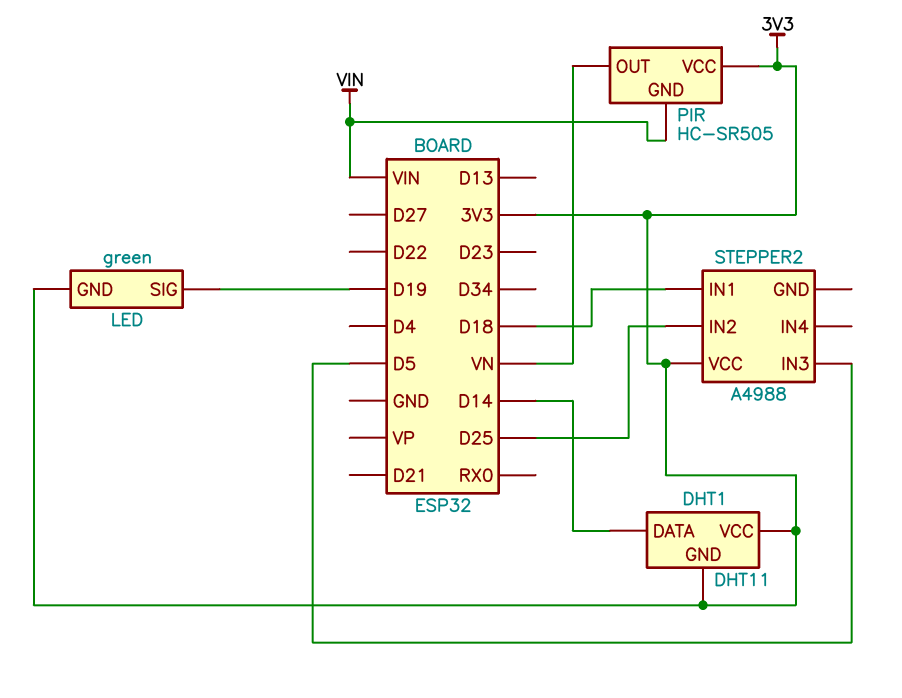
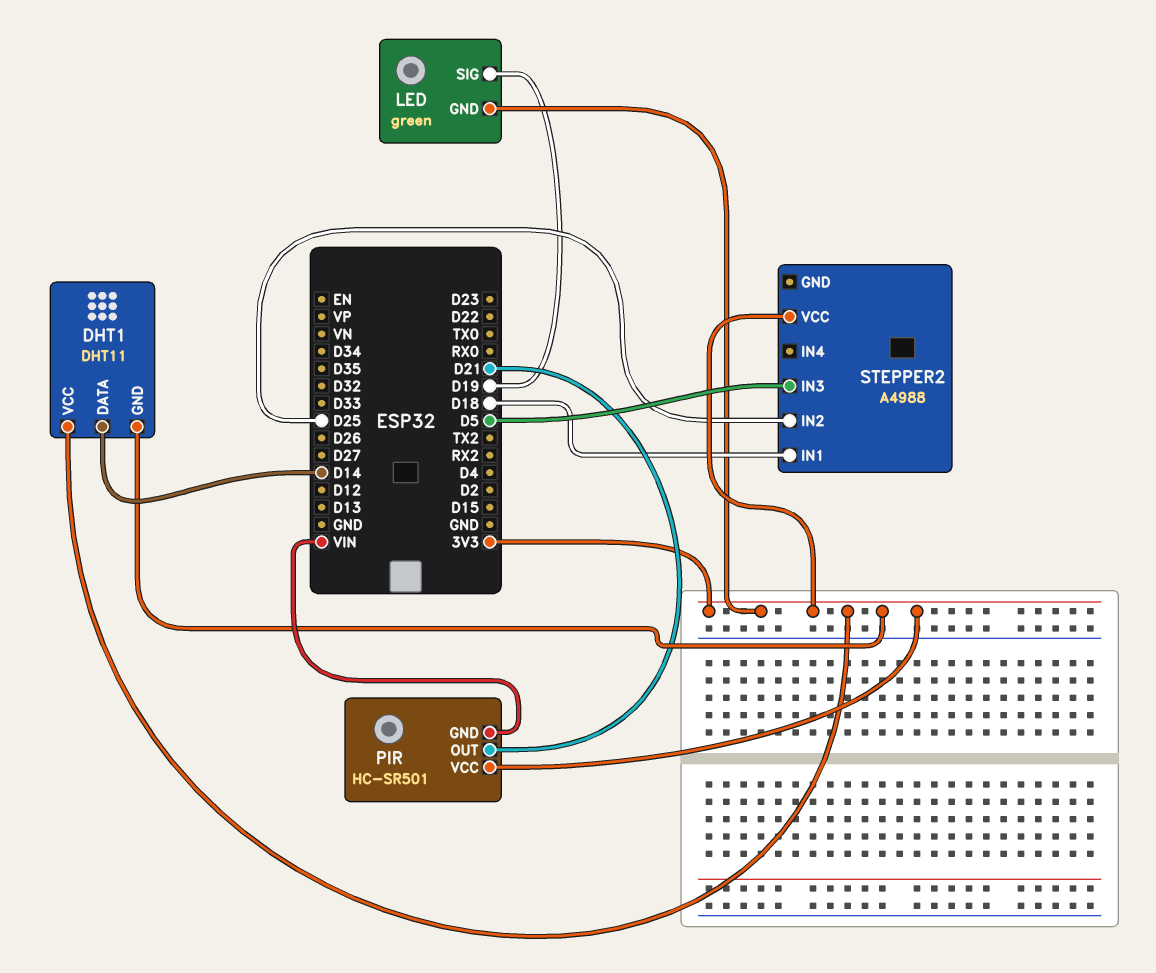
PIR: HC-SR505 -> HC-SR501
PIR pin OUT: VN -> D21

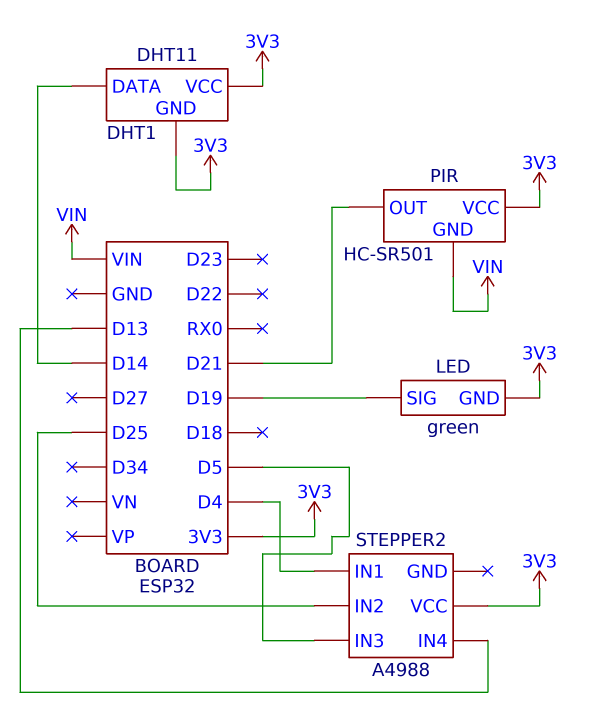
STEPPER2 pin IN1: D18 -> D4
STEPPER2 pin IN4: none -> D13

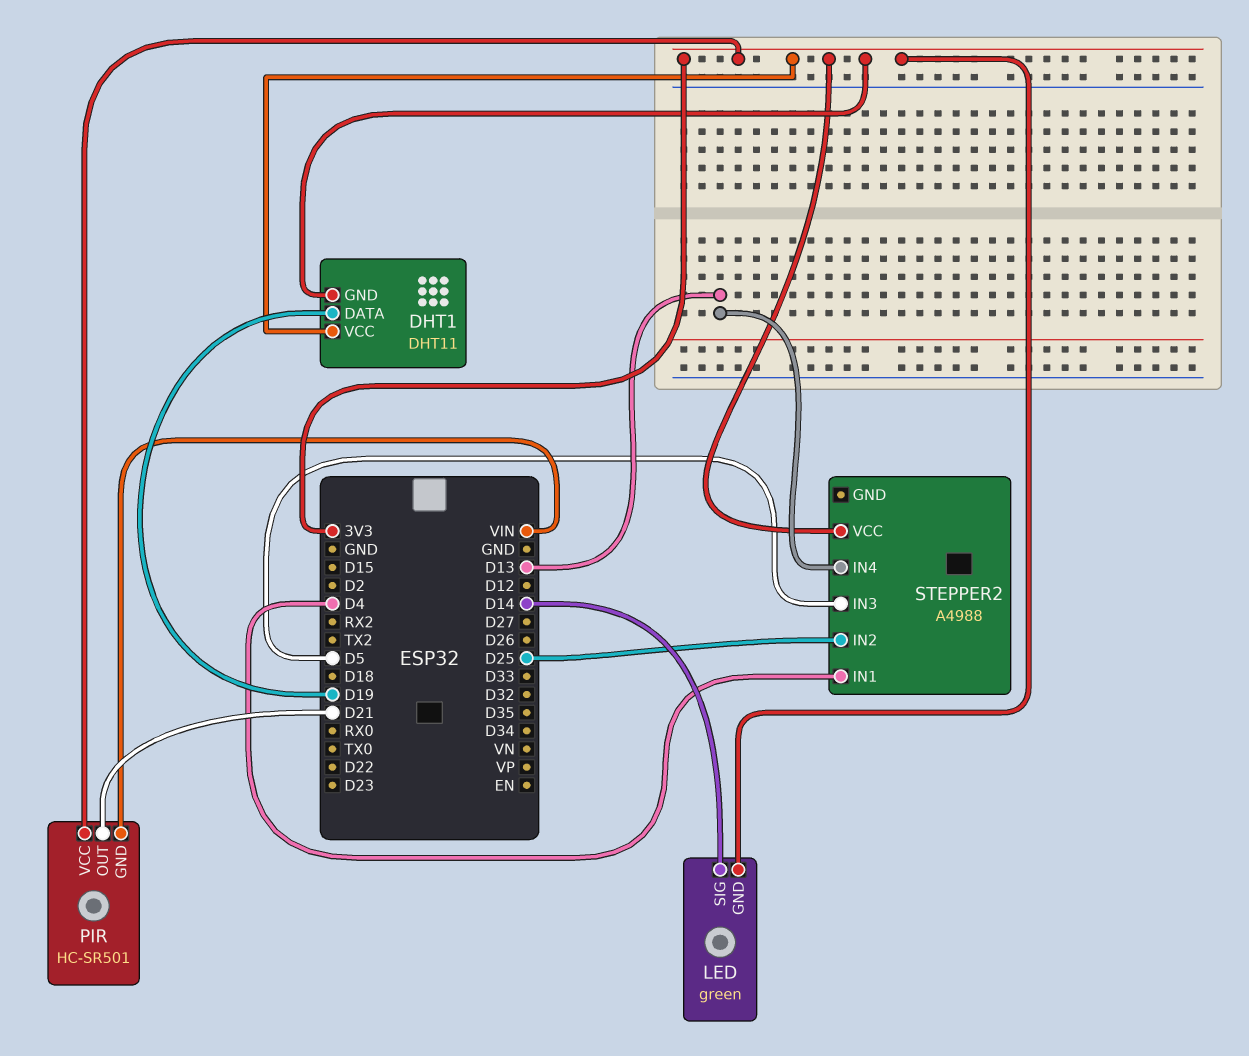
DHT1 pin DATA: D14 -> D19
LED pin SIG: D19 -> D14

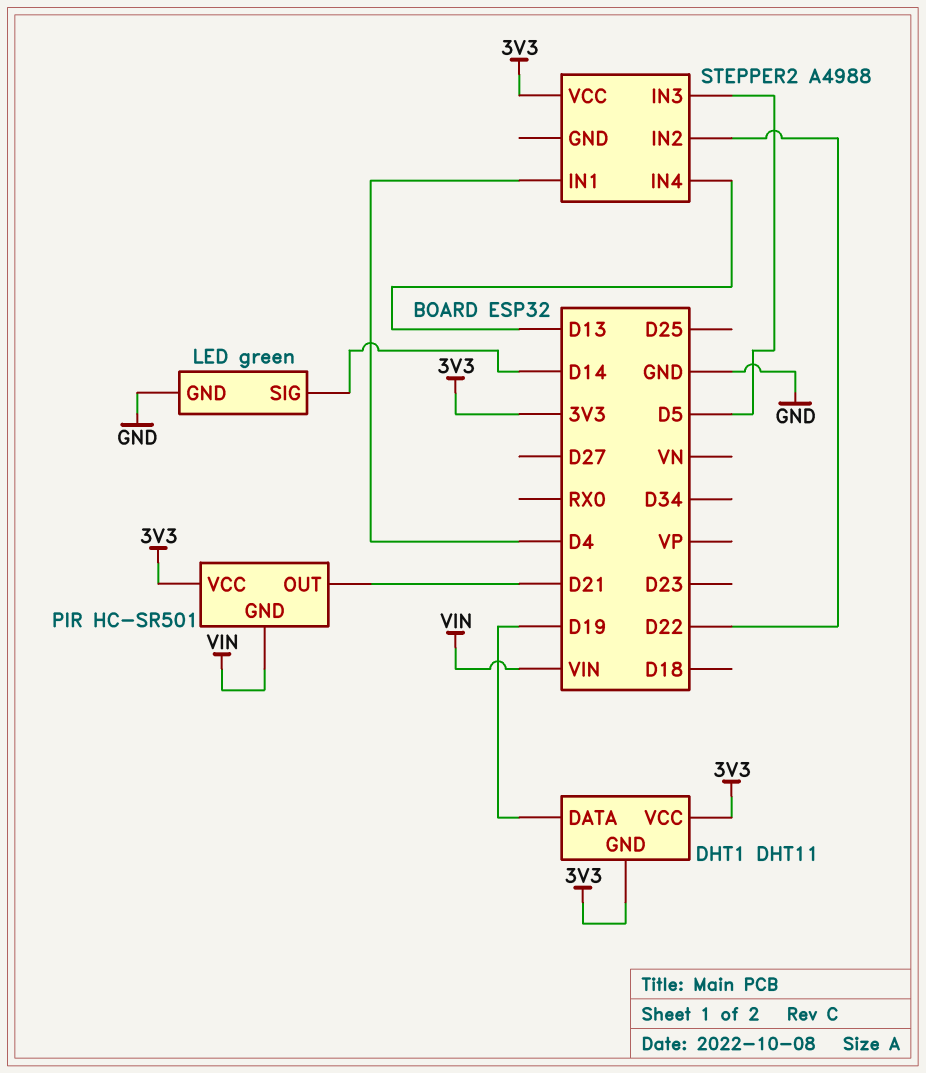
LED pin GND: 3V3 -> GND
STEPPER2 pin IN2: D25 -> D22

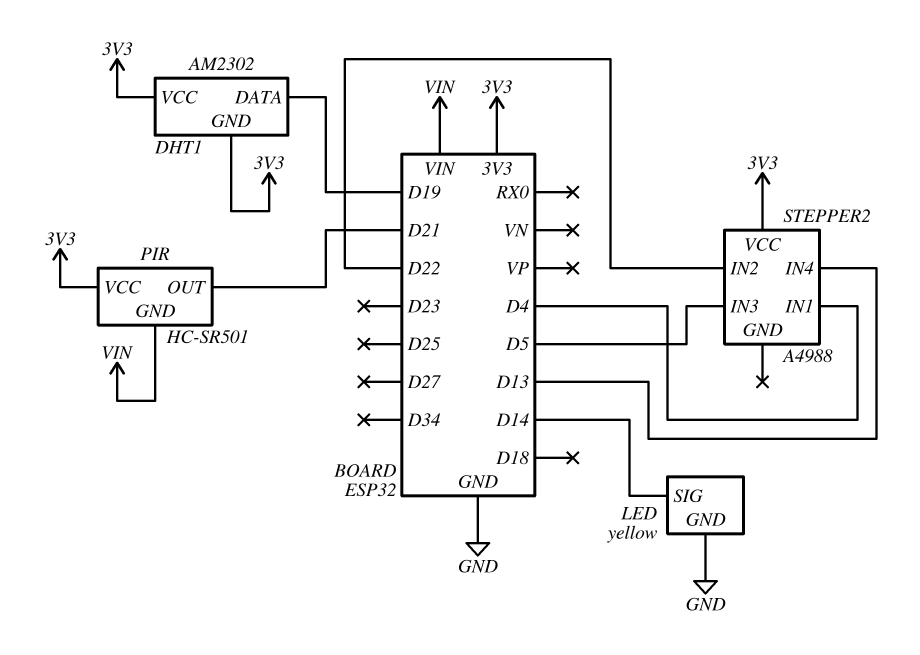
DHT1: DHT11 -> AM2302
LED: green -> yellow

